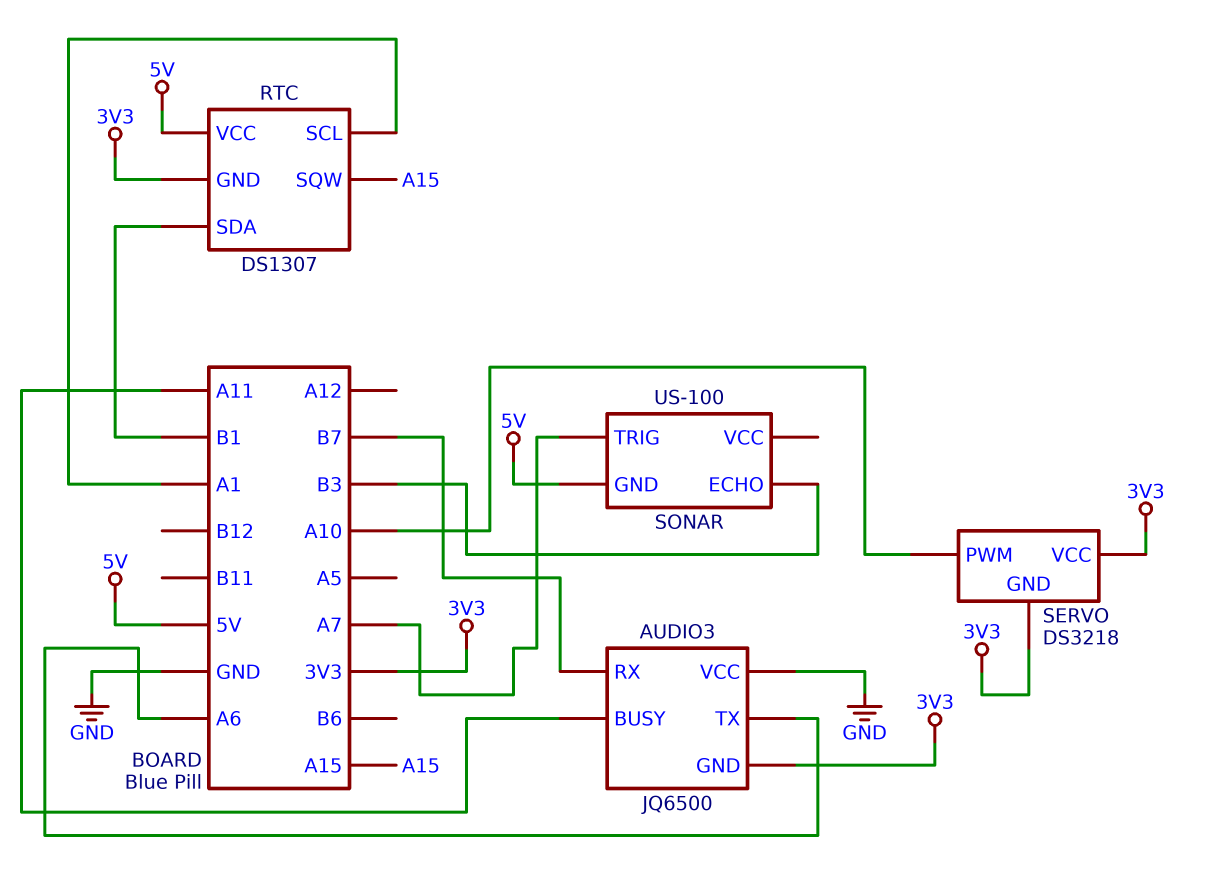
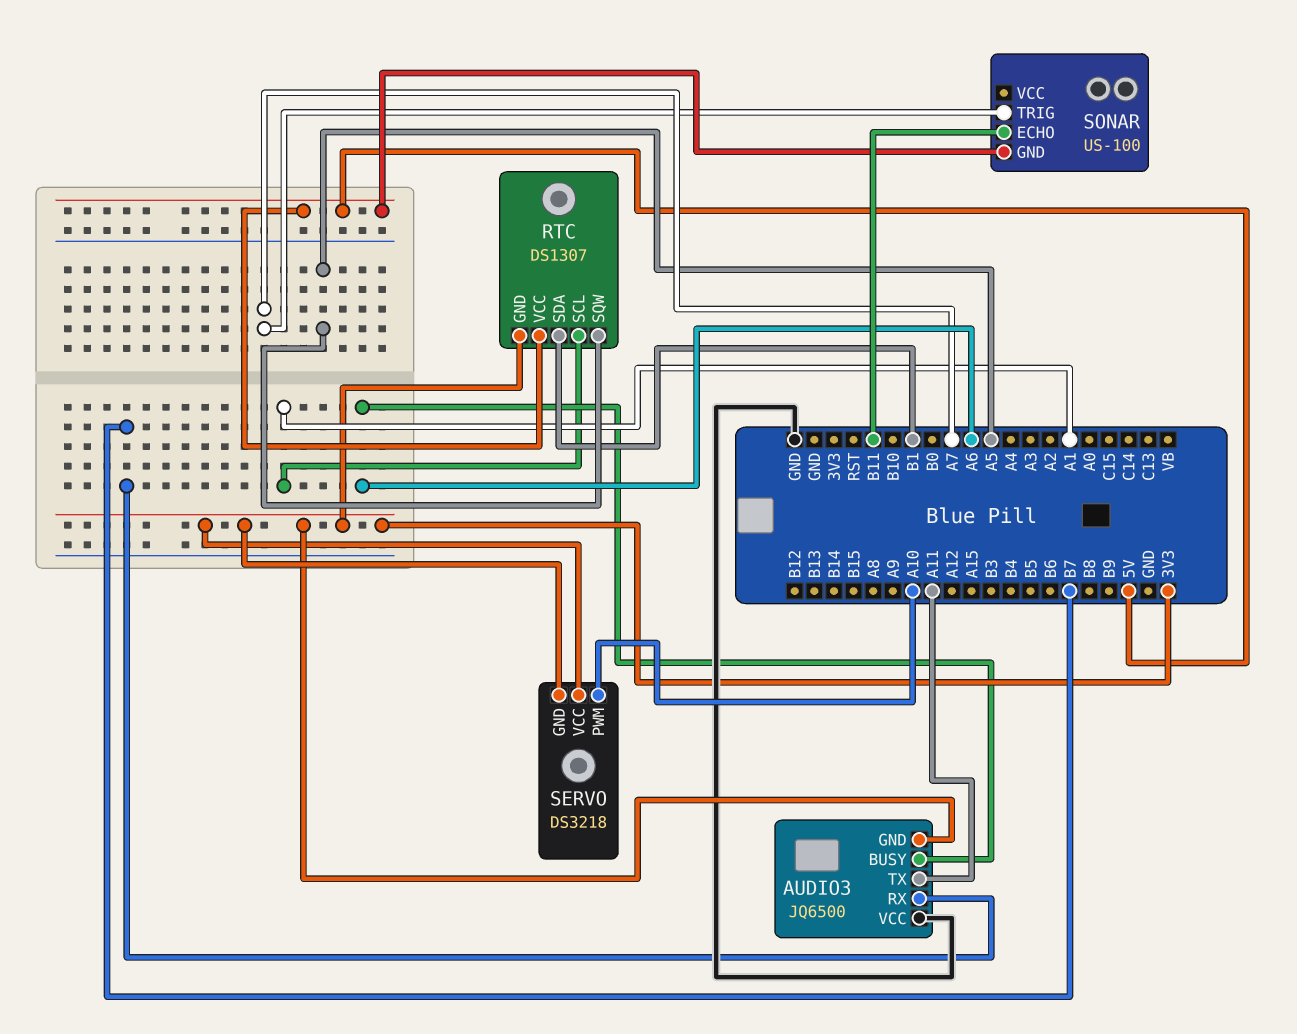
AUDIO3 pin BUSY: A11 -> A6
AUDIO3 pin TX: A6 -> A11
RTC pin SQW: A15 -> A5
SONAR pin ECHO: B3 -> B11

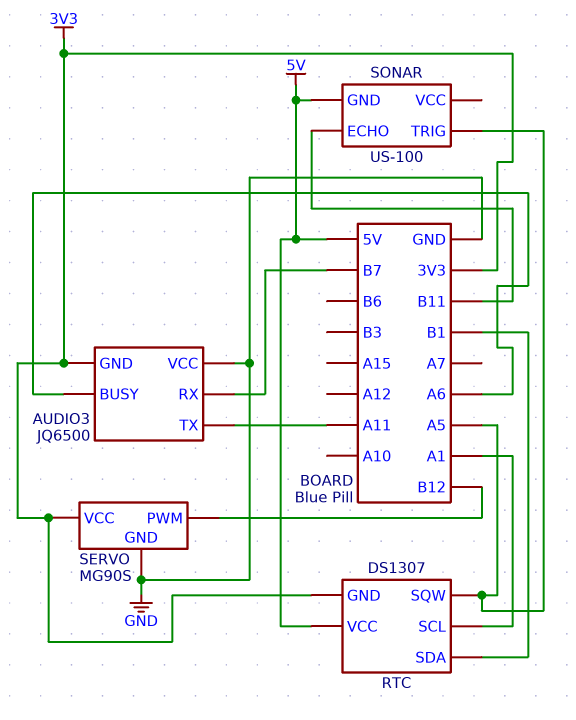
SERVO: DS3218 -> MG90S
SERVO pin GND: 3V3 -> GND
SERVO pin PWM: A10 -> B12
SONAR pin TRIG: A7 -> A5

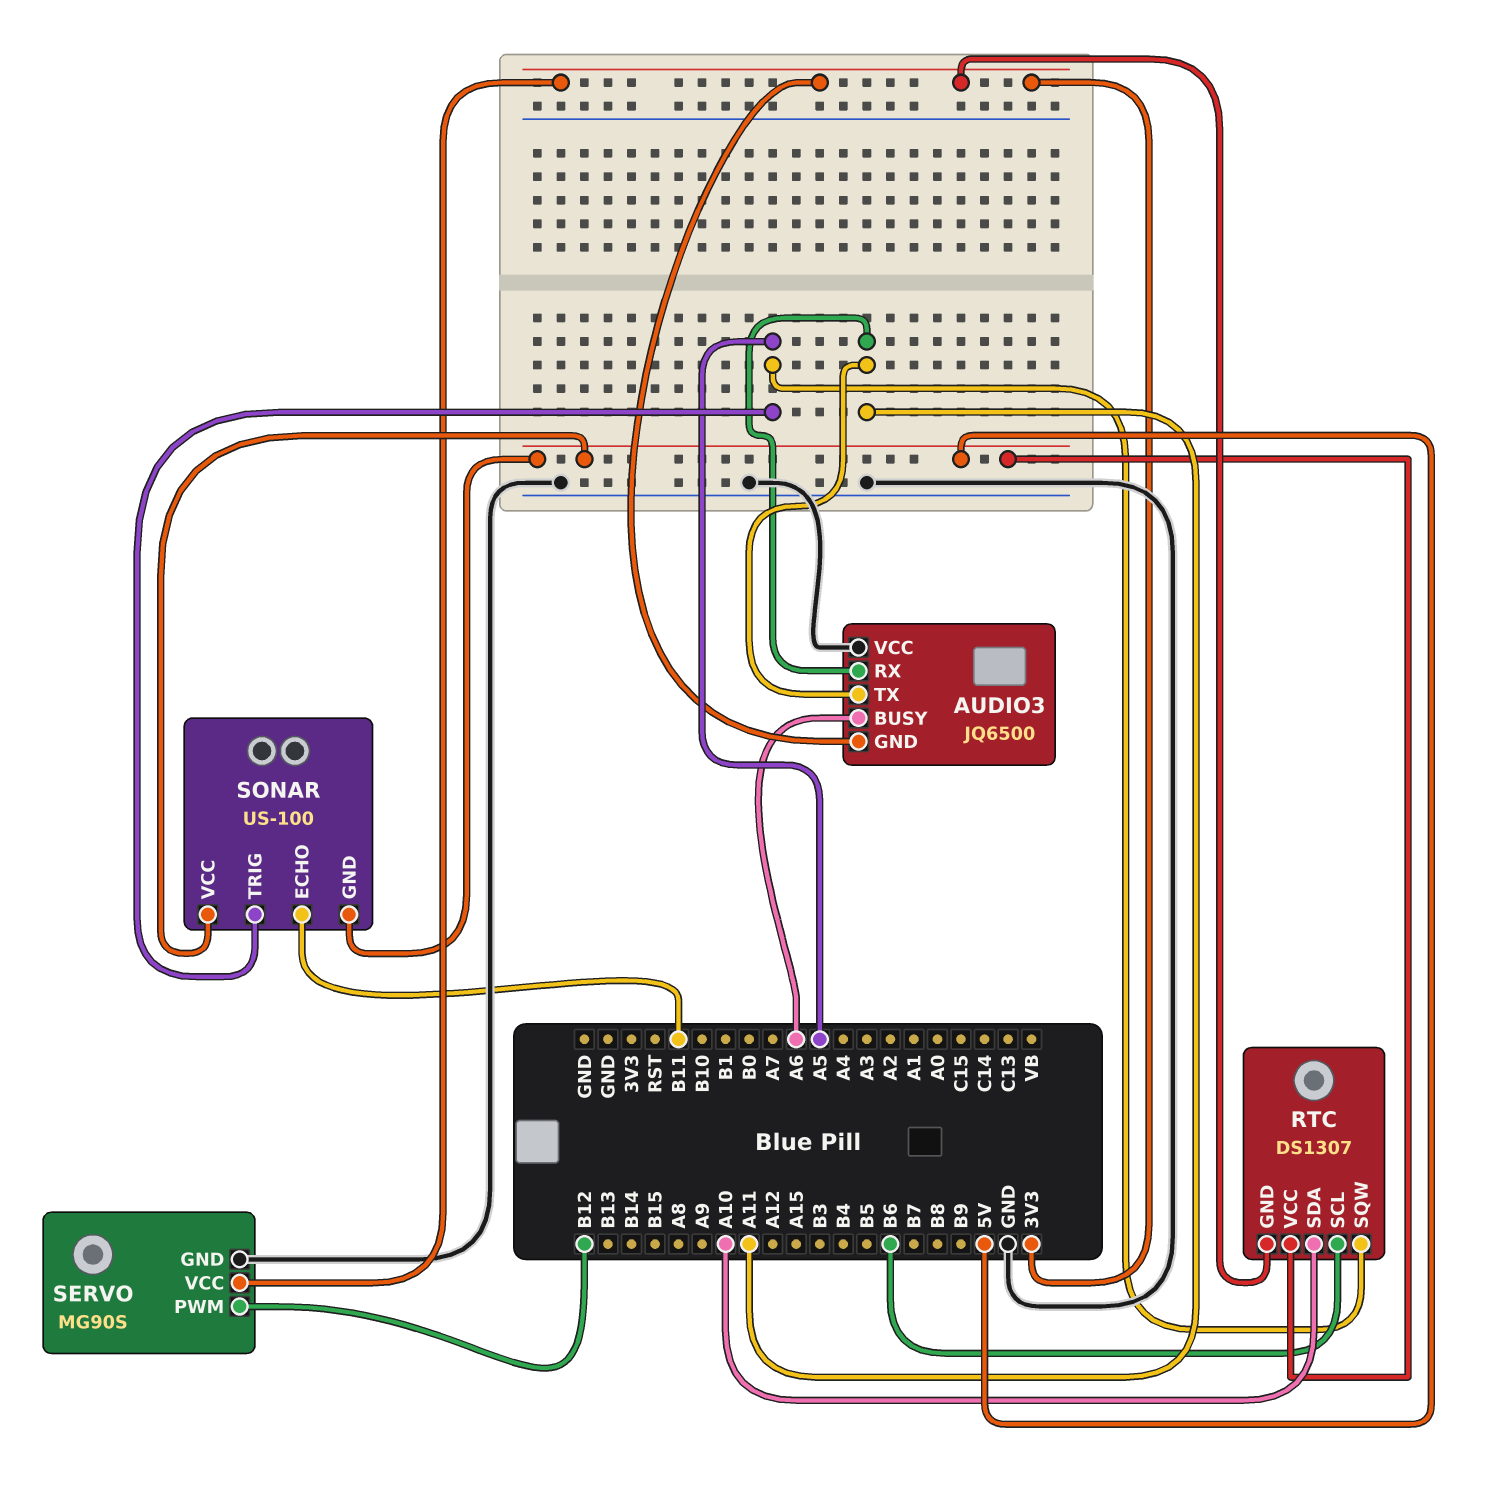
AUDIO3 pin RX: B7 -> A11
RTC pin SCL: A1 -> B6
RTC pin SDA: B1 -> A10
SONAR pin VCC: none -> 5V

